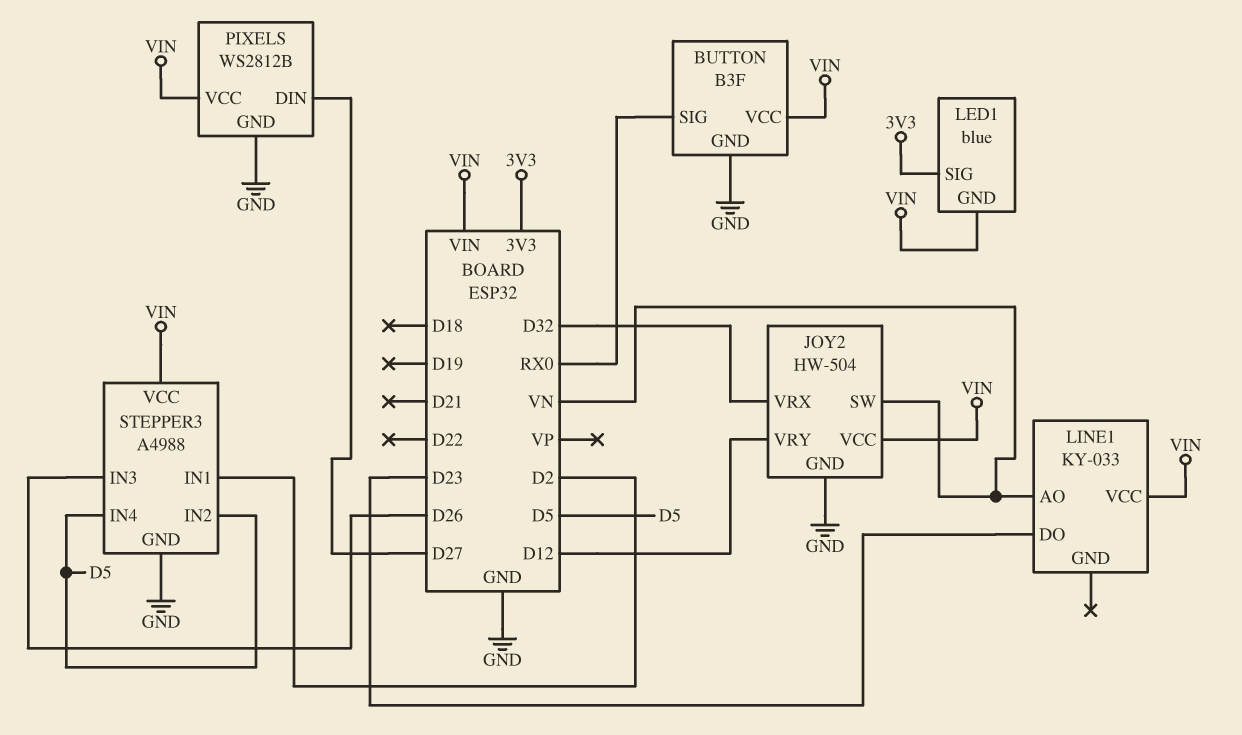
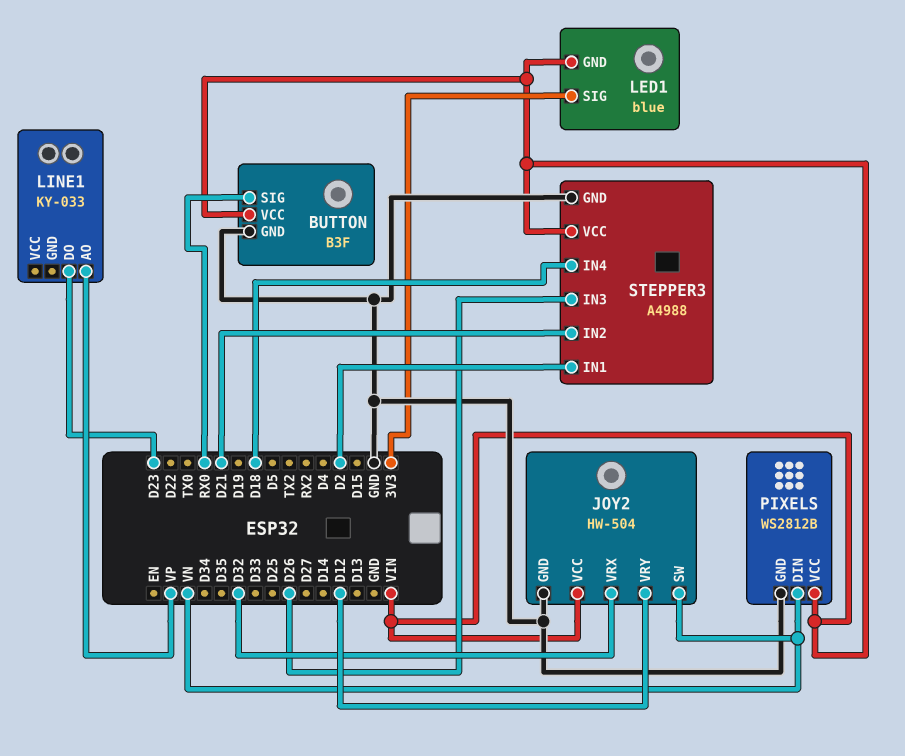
LINE1 pin AO: VN -> VP
LINE1 pin VCC: VIN -> none
PIXELS pin DIN: D27 -> VN
STEPPER3 pin IN2: D5 -> D21
STEPPER3 pin IN4: D5 -> D18

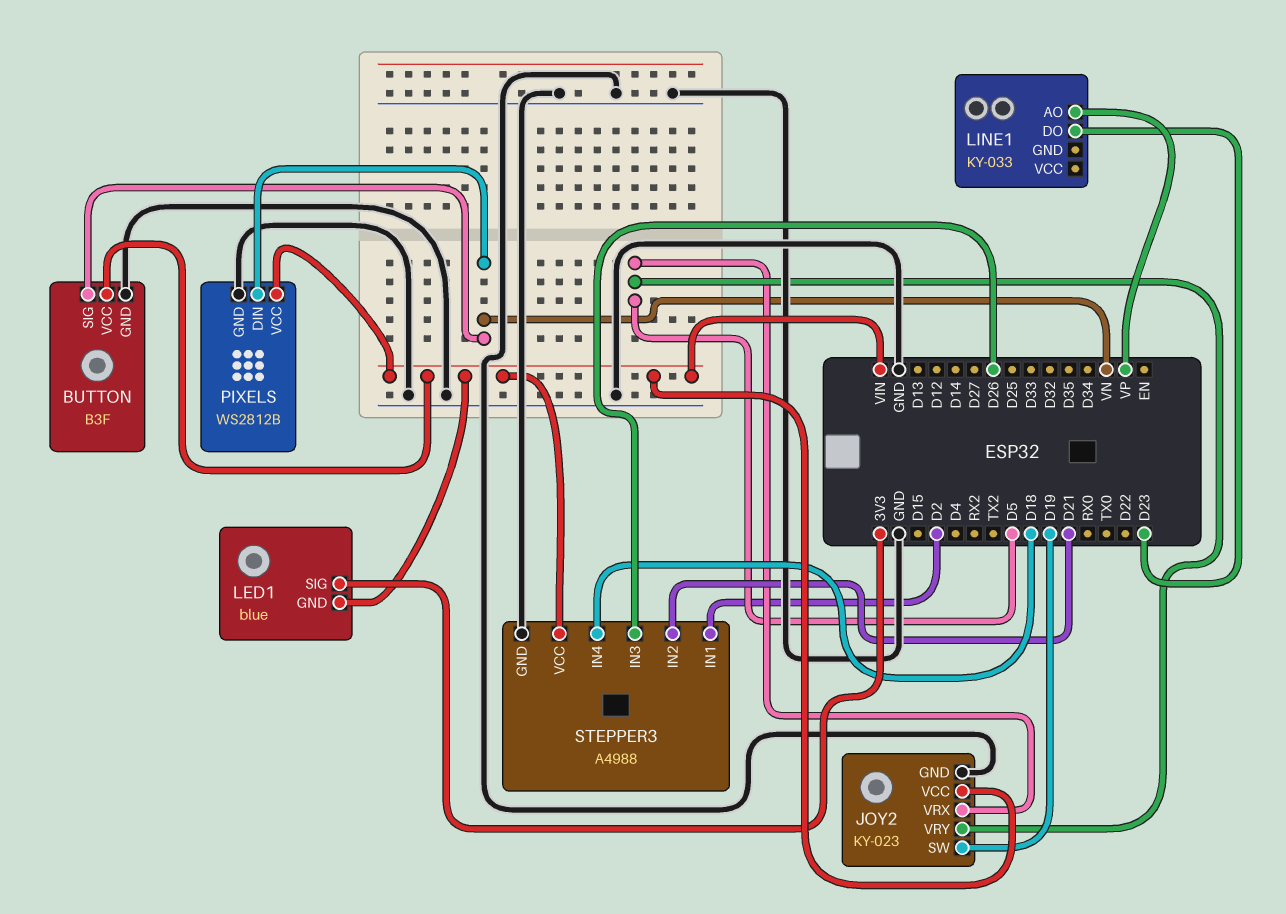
BUTTON pin SIG: RX0 -> VN
JOY2: HW-504 -> KY-023
JOY2 pin SW: VN -> D19
JOY2 pin VRX: D32 -> D5
JOY2 pin VRY: D12 -> D5

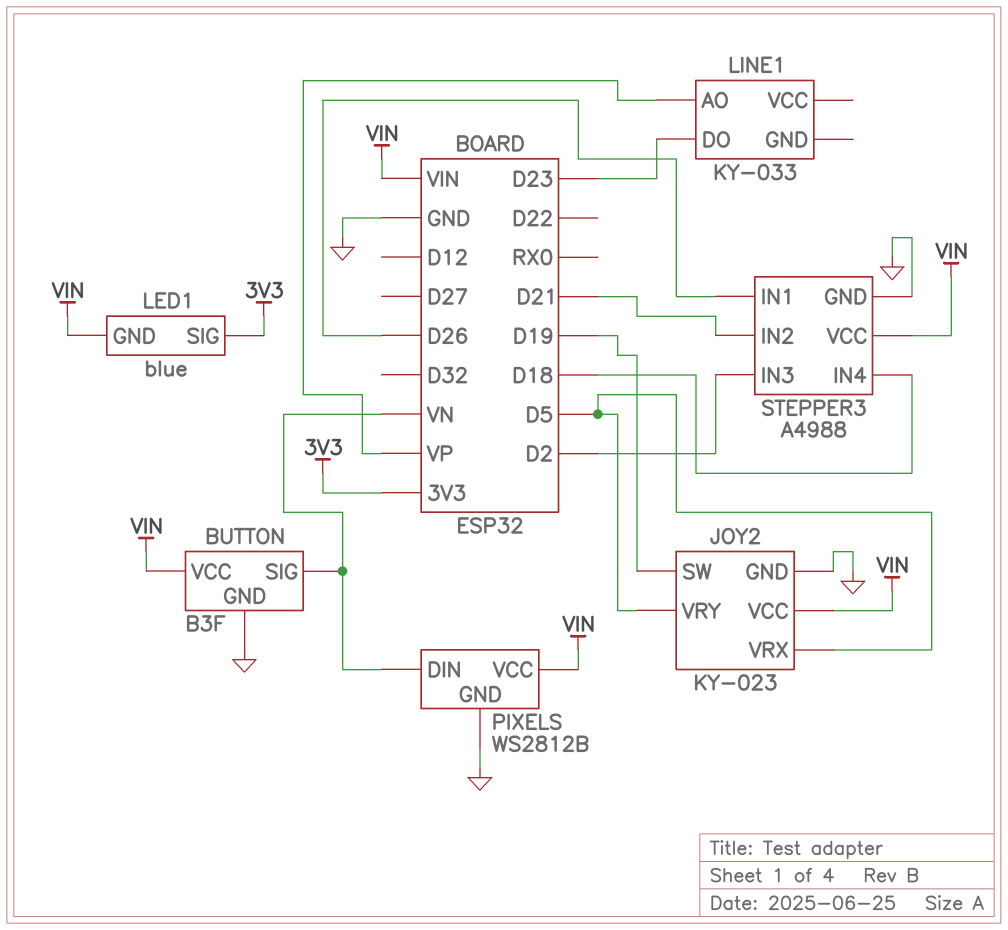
STEPPER3 pin IN1: D2 -> D26
STEPPER3 pin IN3: D26 -> D2

